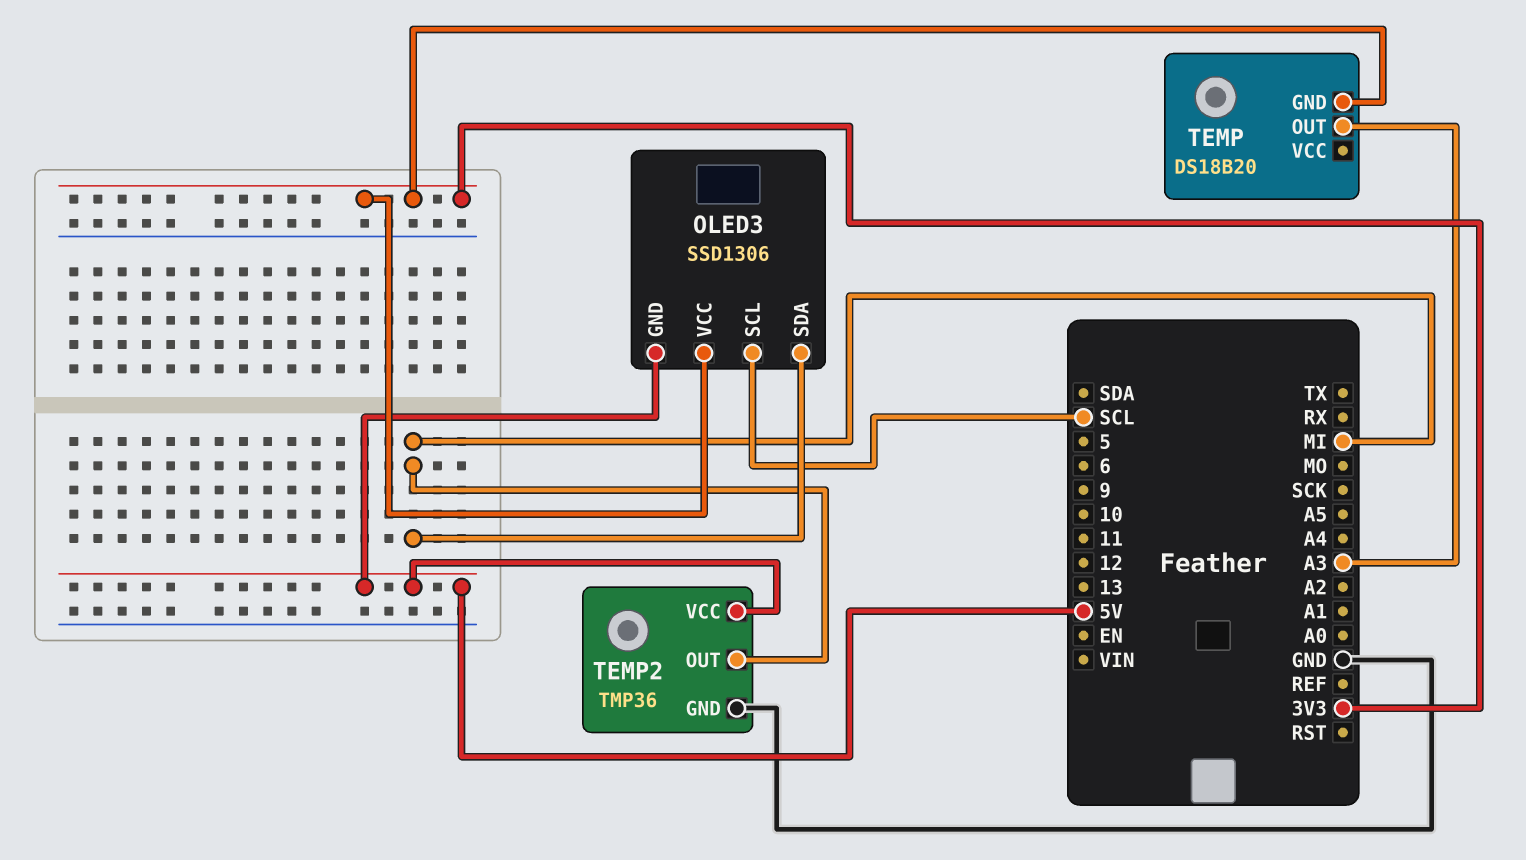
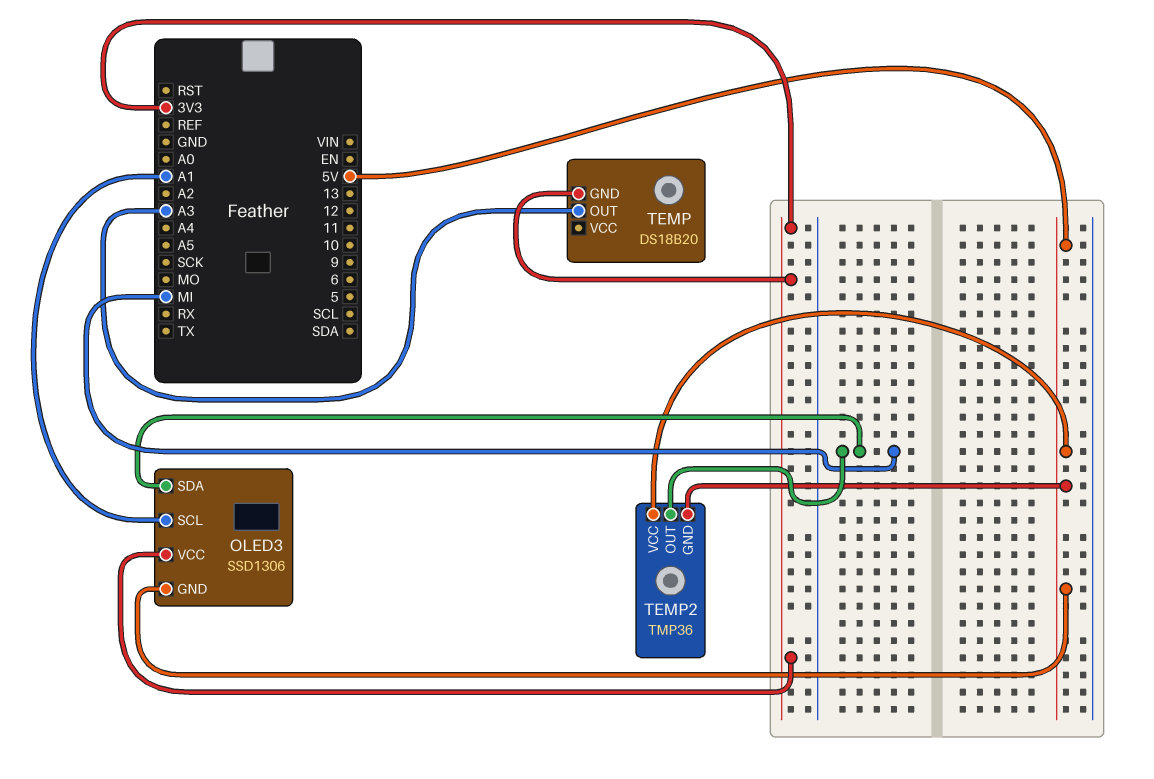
OLED3 pin SCL: SCL -> A1
TEMP2 pin GND: GND -> 5V

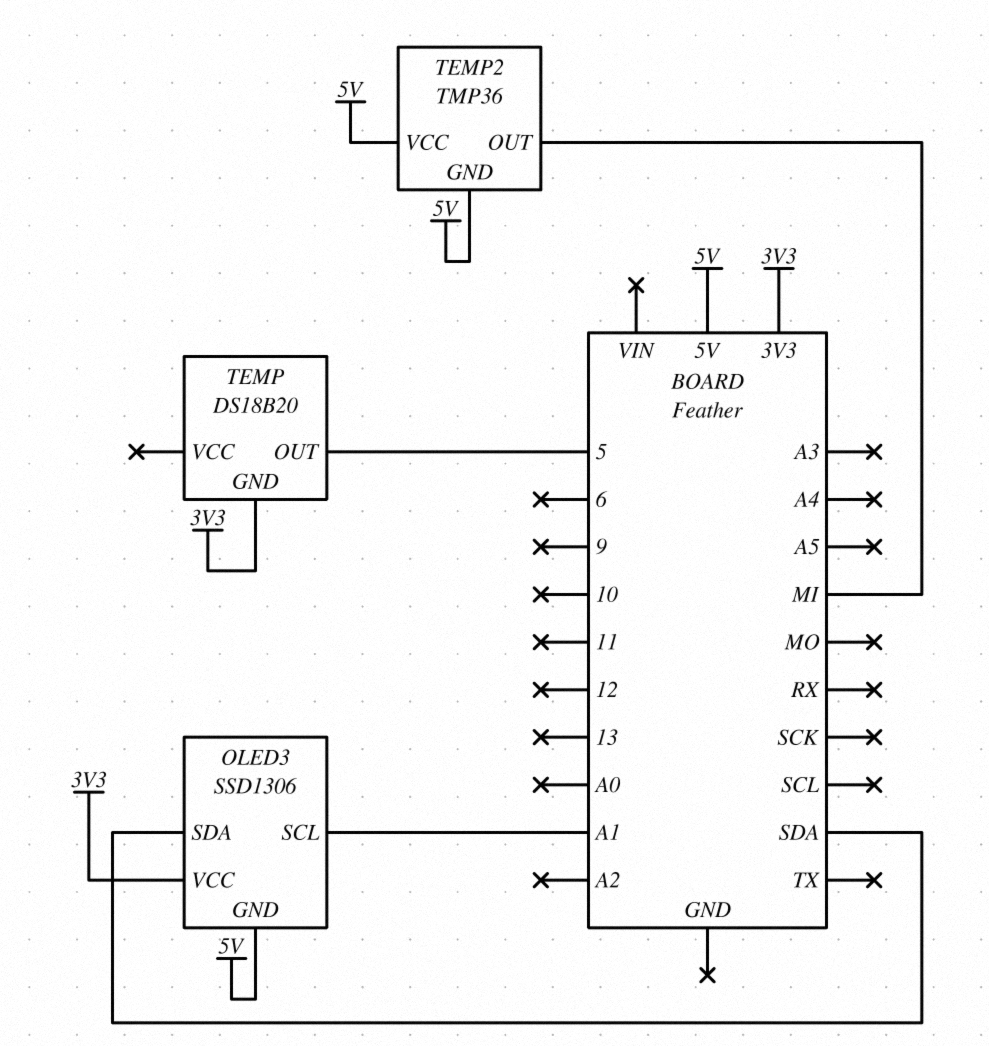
OLED3 pin SDA: MI -> SDA
TEMP pin OUT: A3 -> 5

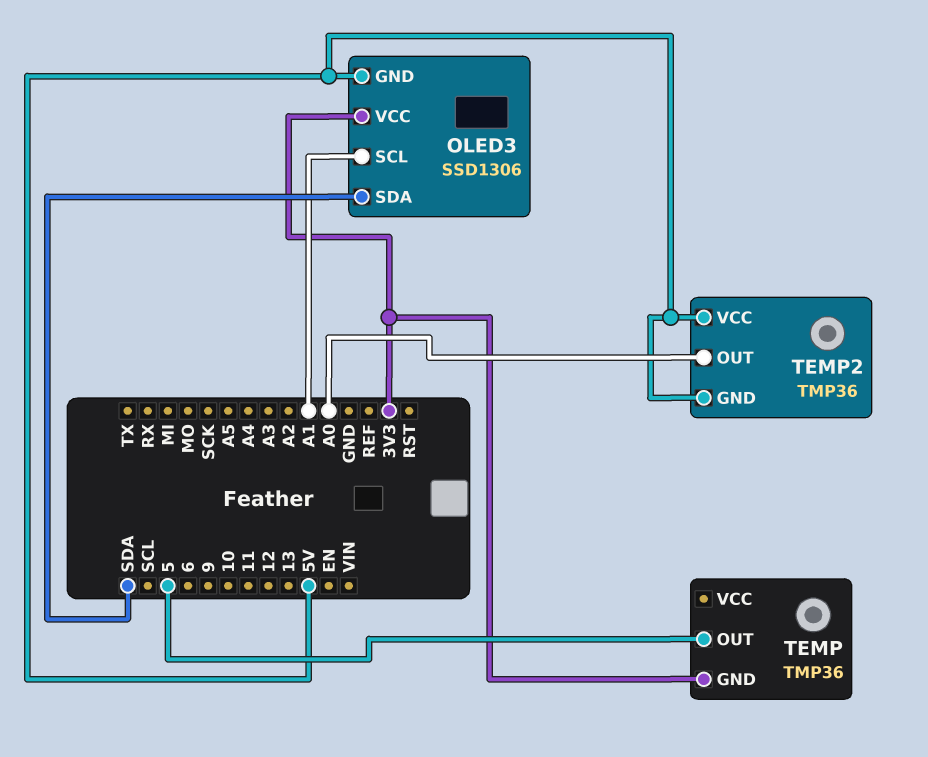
TEMP: DS18B20 -> TMP36
TEMP2 pin OUT: MI -> A0

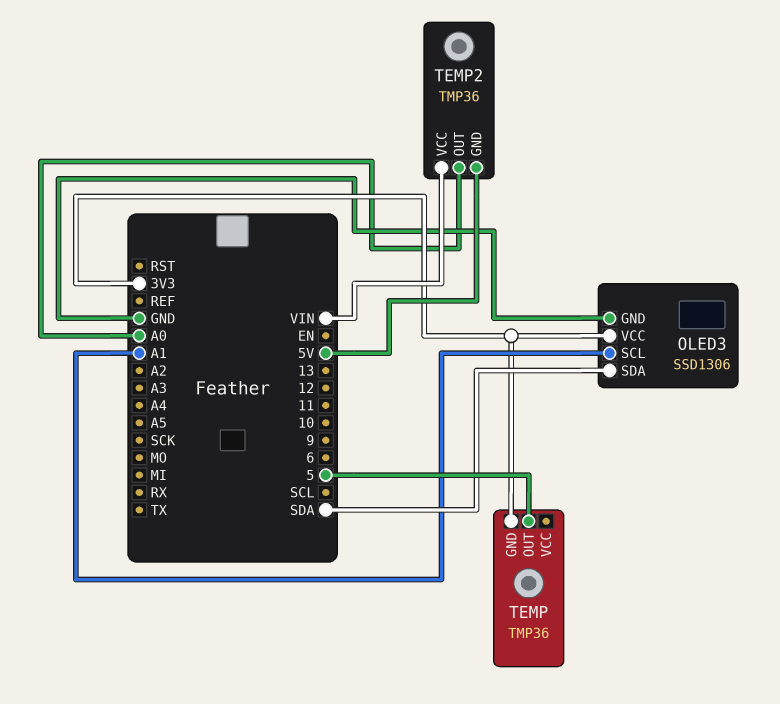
OLED3 pin GND: 5V -> GND
TEMP2 pin VCC: 5V -> VIN

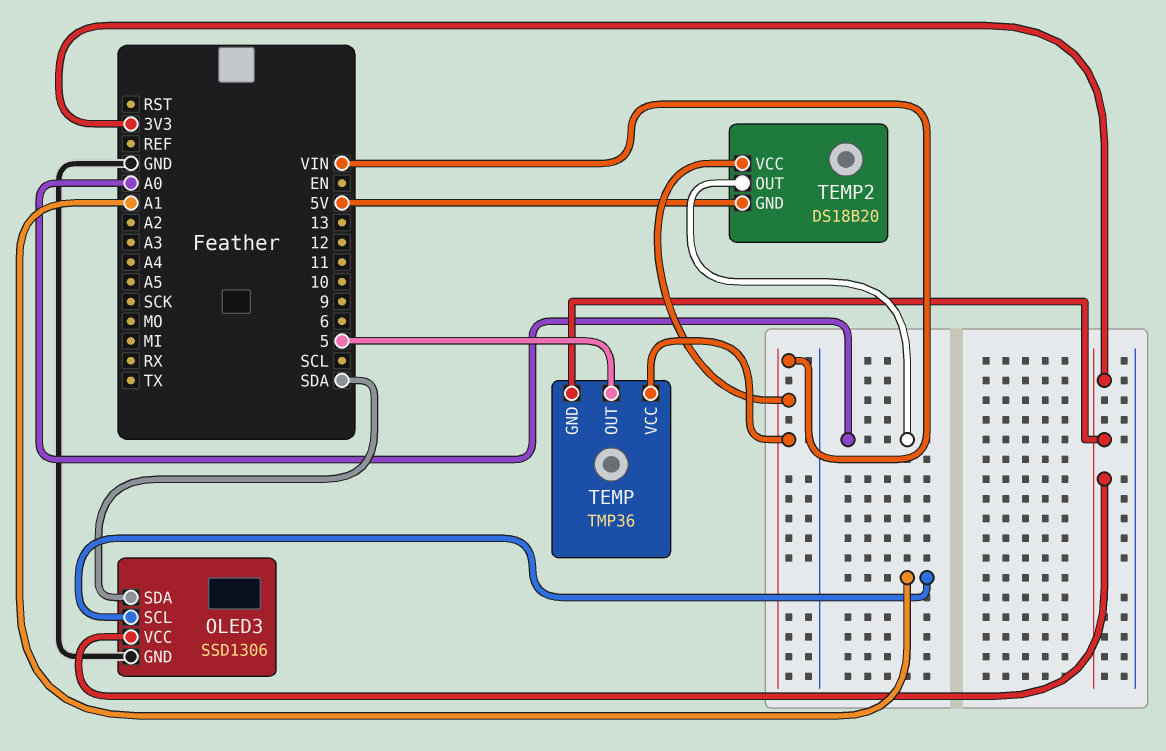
TEMP pin VCC: none -> VIN
TEMP2: TMP36 -> DS18B20

